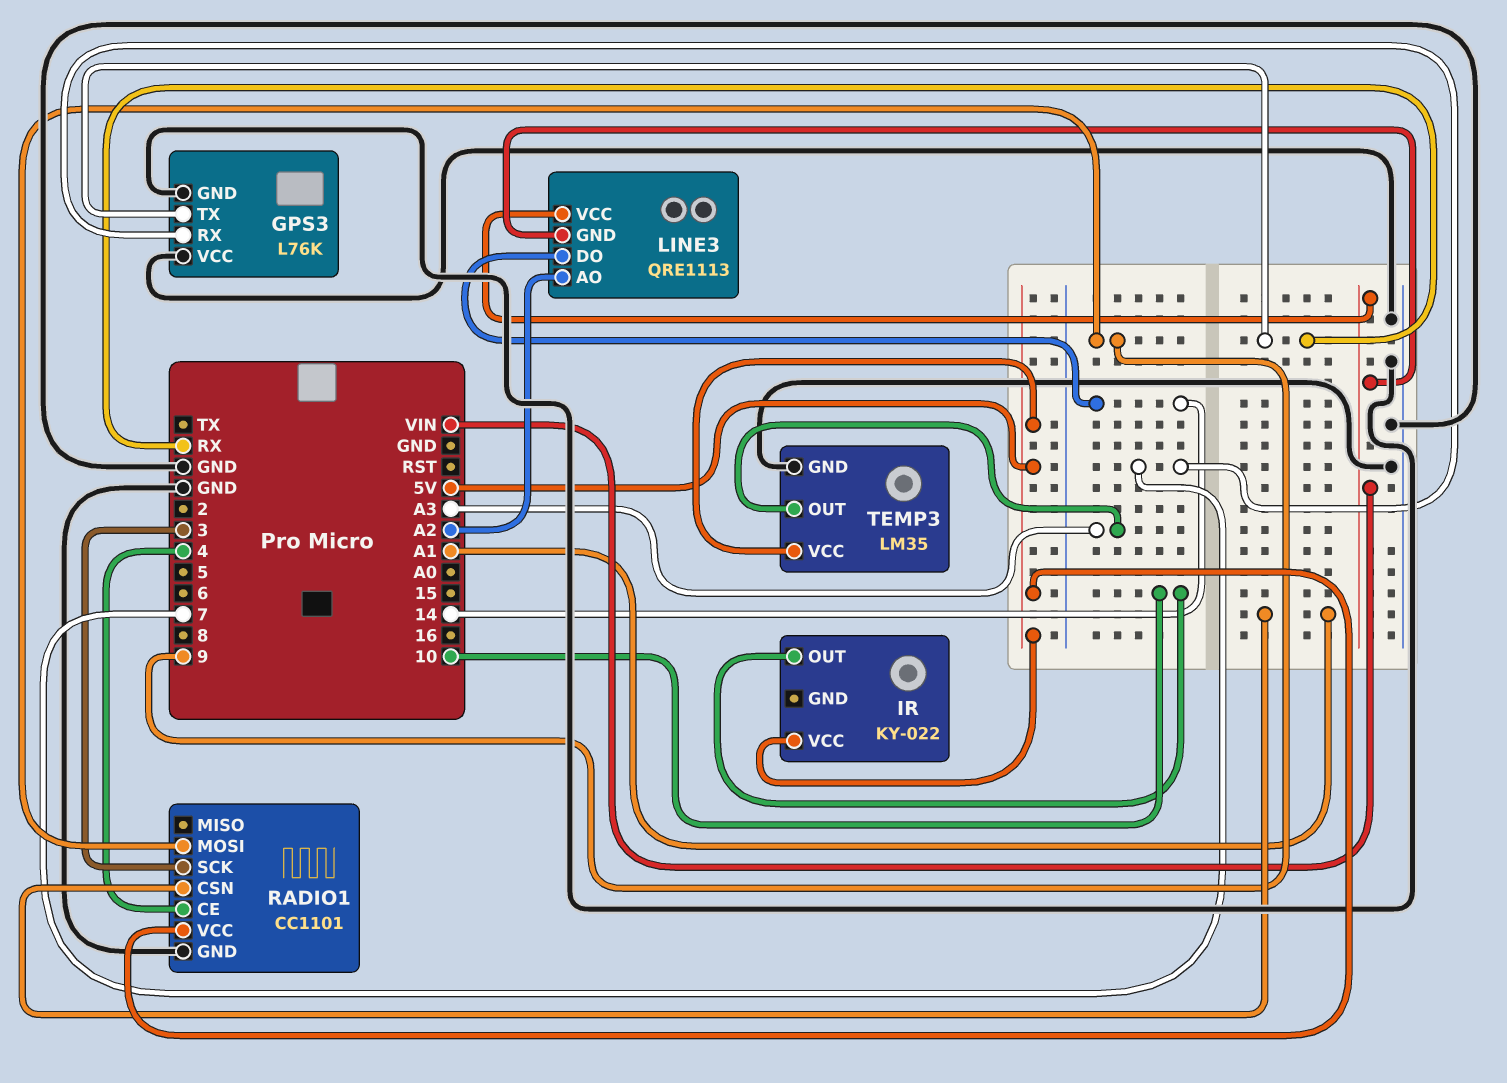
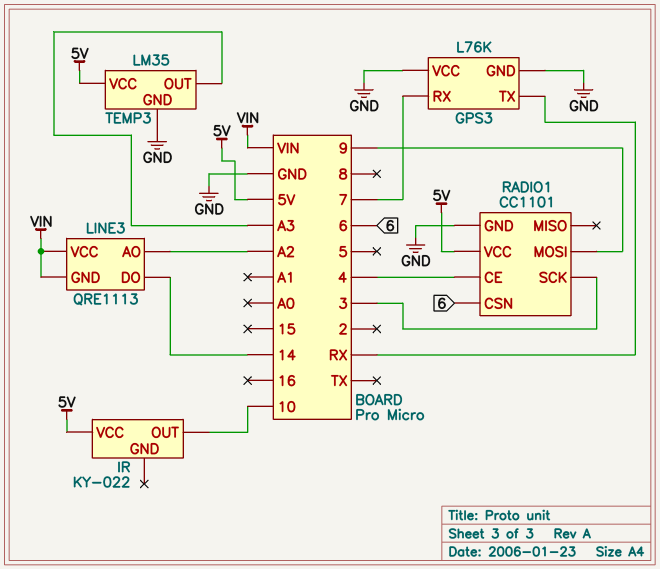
RADIO1 pin CSN: A1 -> 6

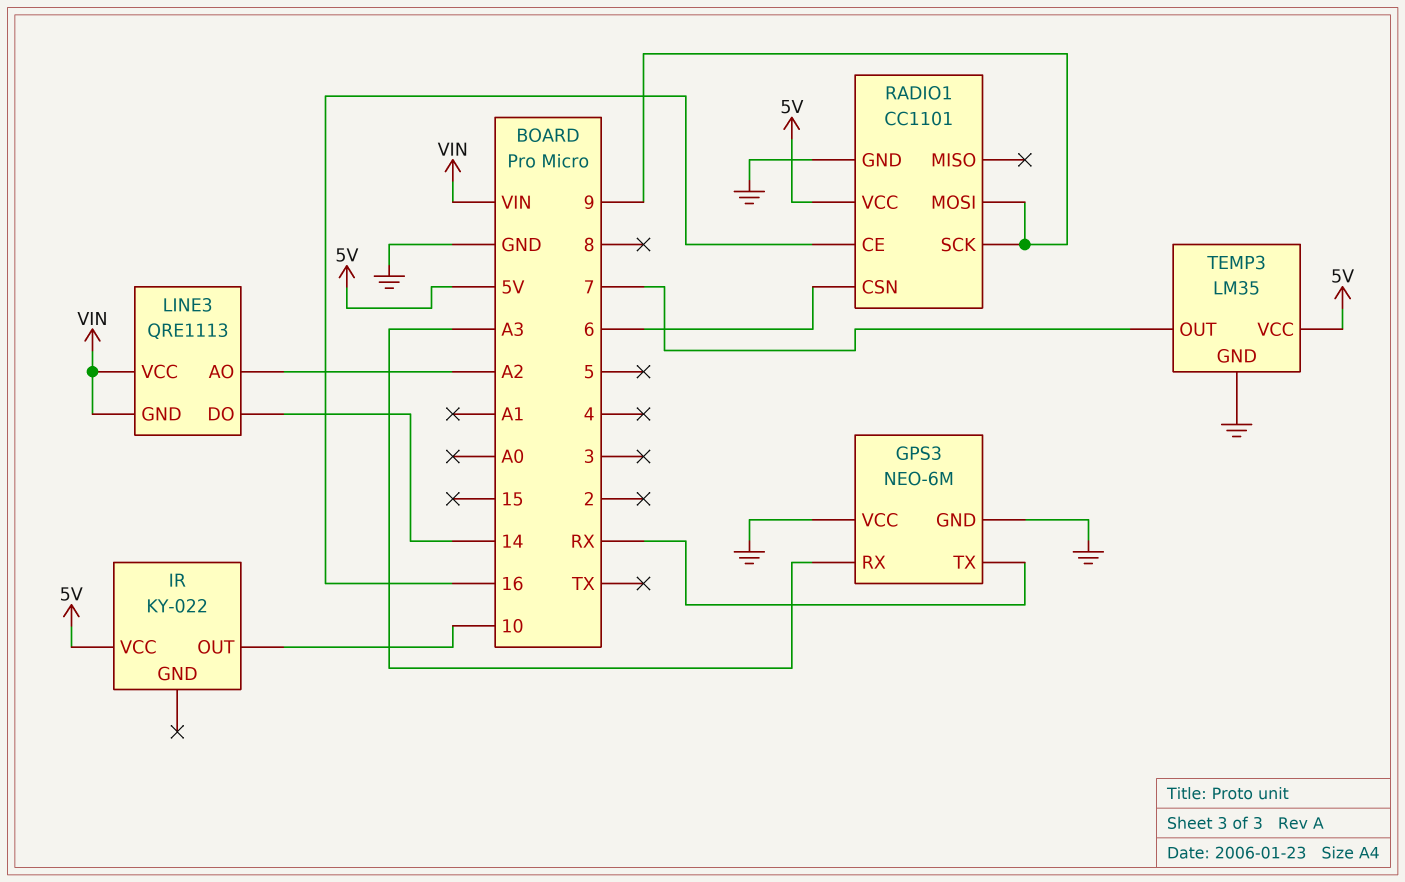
GPS3: L76K -> NEO-6M
GPS3 pin RX: 7 -> A3
RADIO1 pin CE: 4 -> 16
RADIO1 pin SCK: 3 -> 9
TEMP3 pin OUT: A3 -> 7

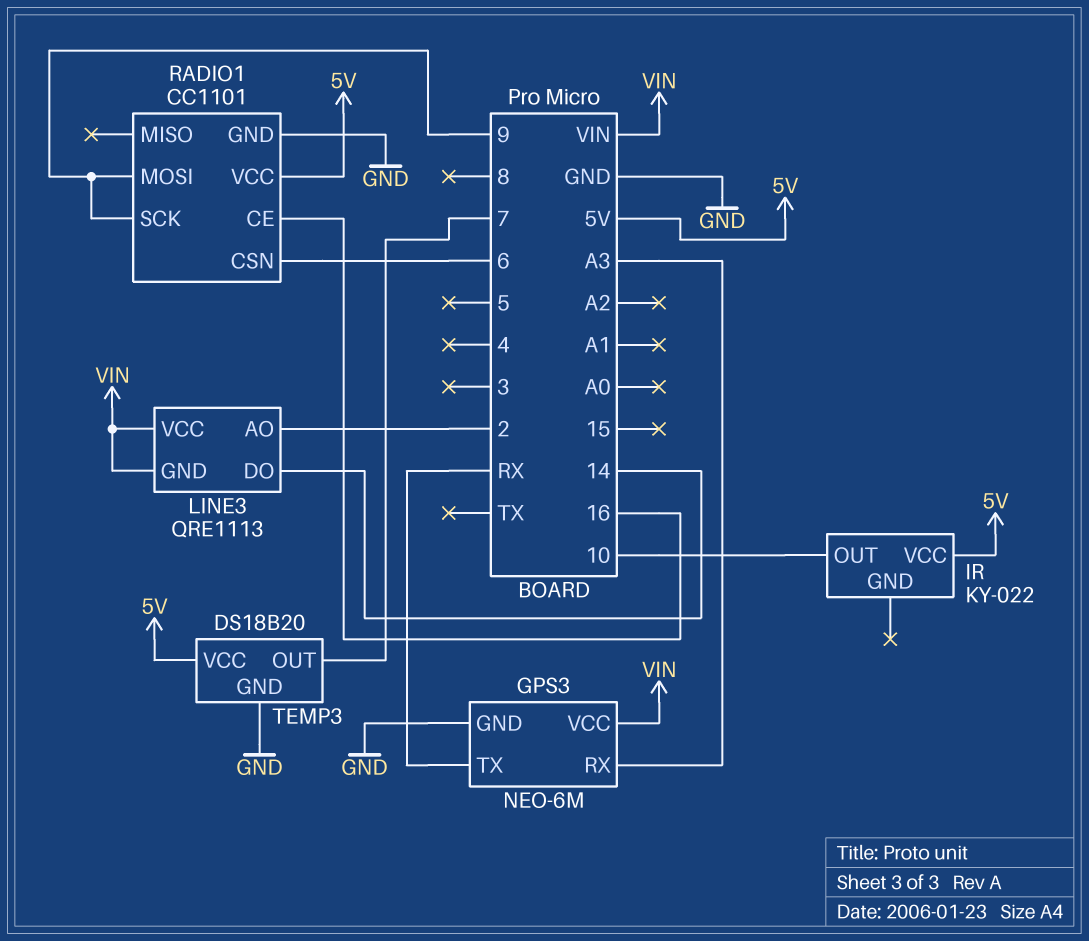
GPS3 pin VCC: GND -> VIN
LINE3 pin AO: A2 -> 2
TEMP3: LM35 -> DS18B20

